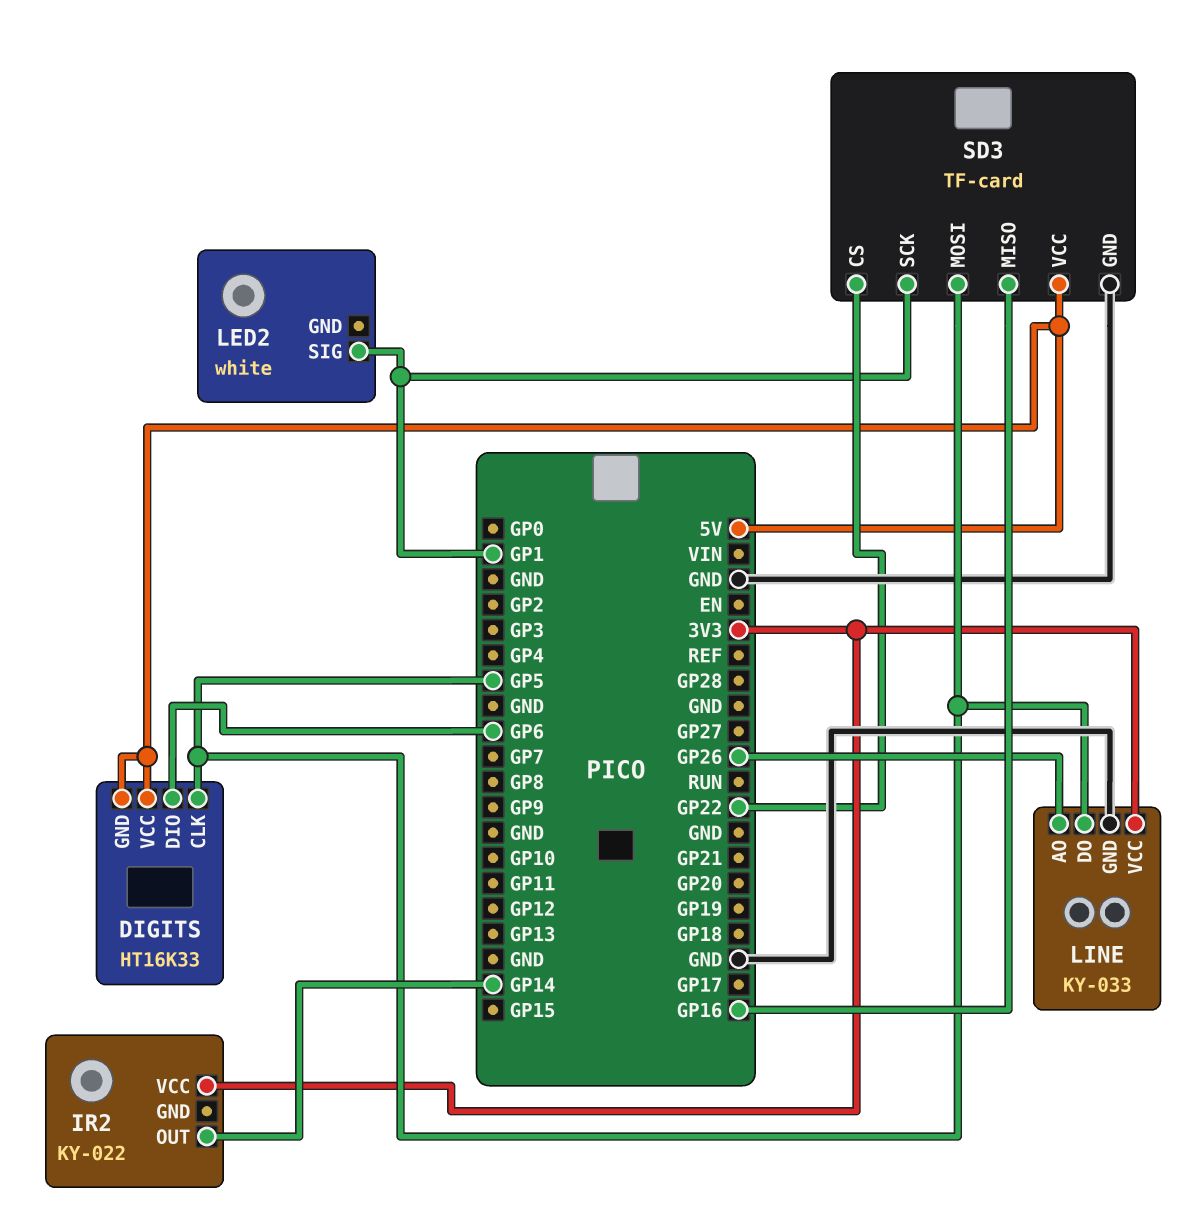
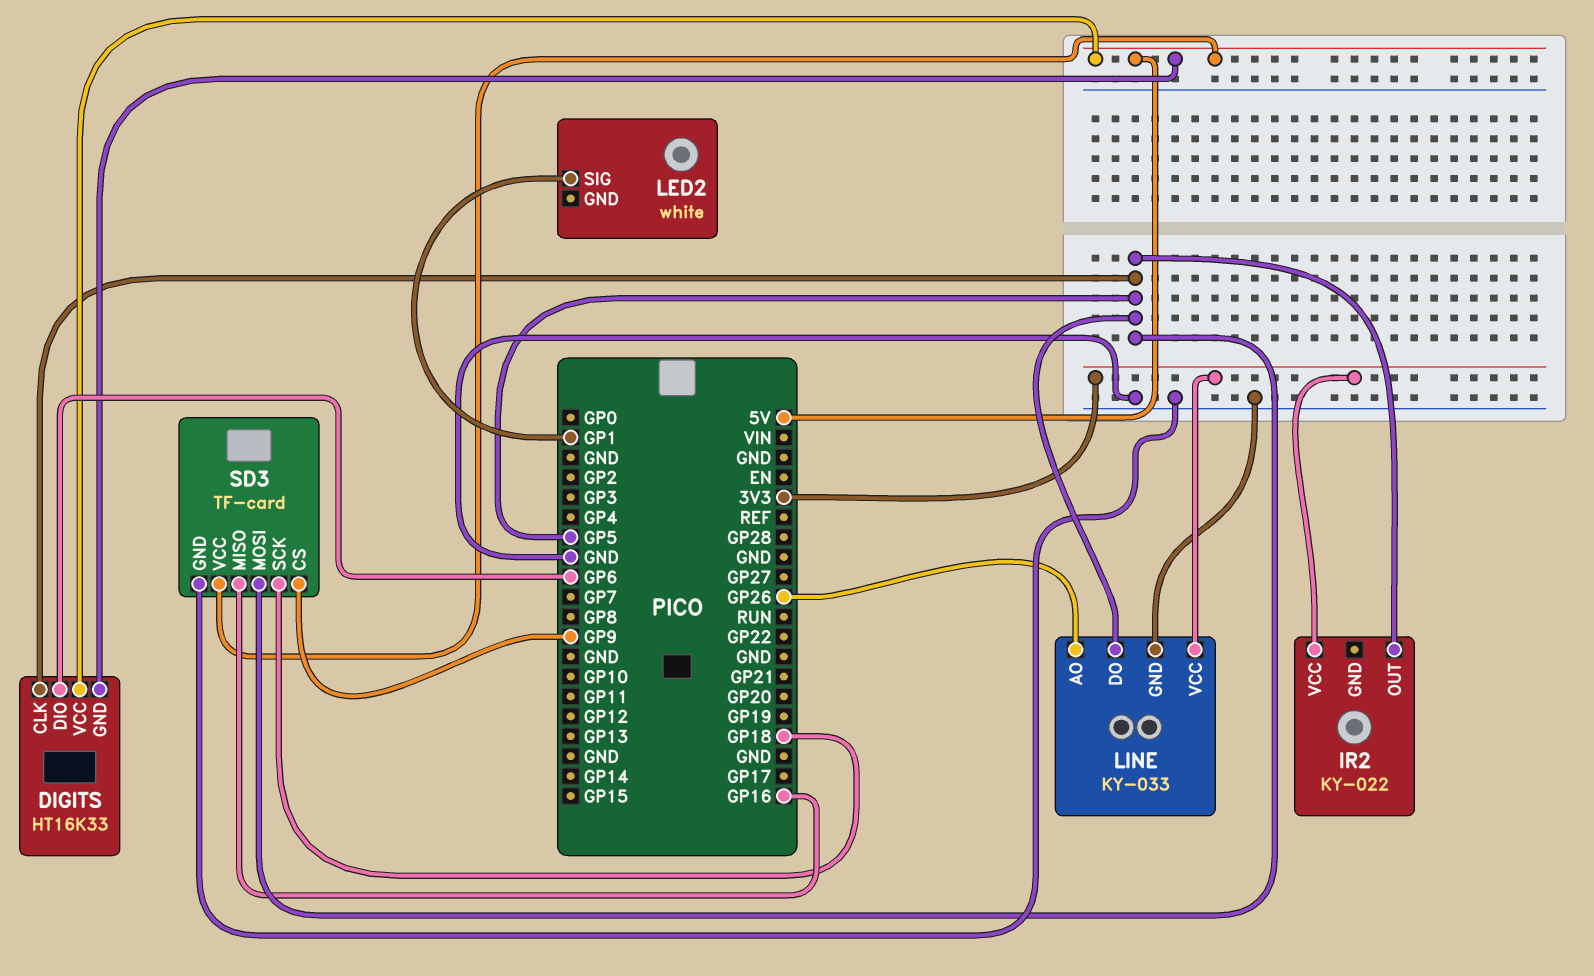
IR2 pin OUT: GP14 -> GP5
SD3 pin CS: GP22 -> GP9
SD3 pin SCK: GP1 -> GP18

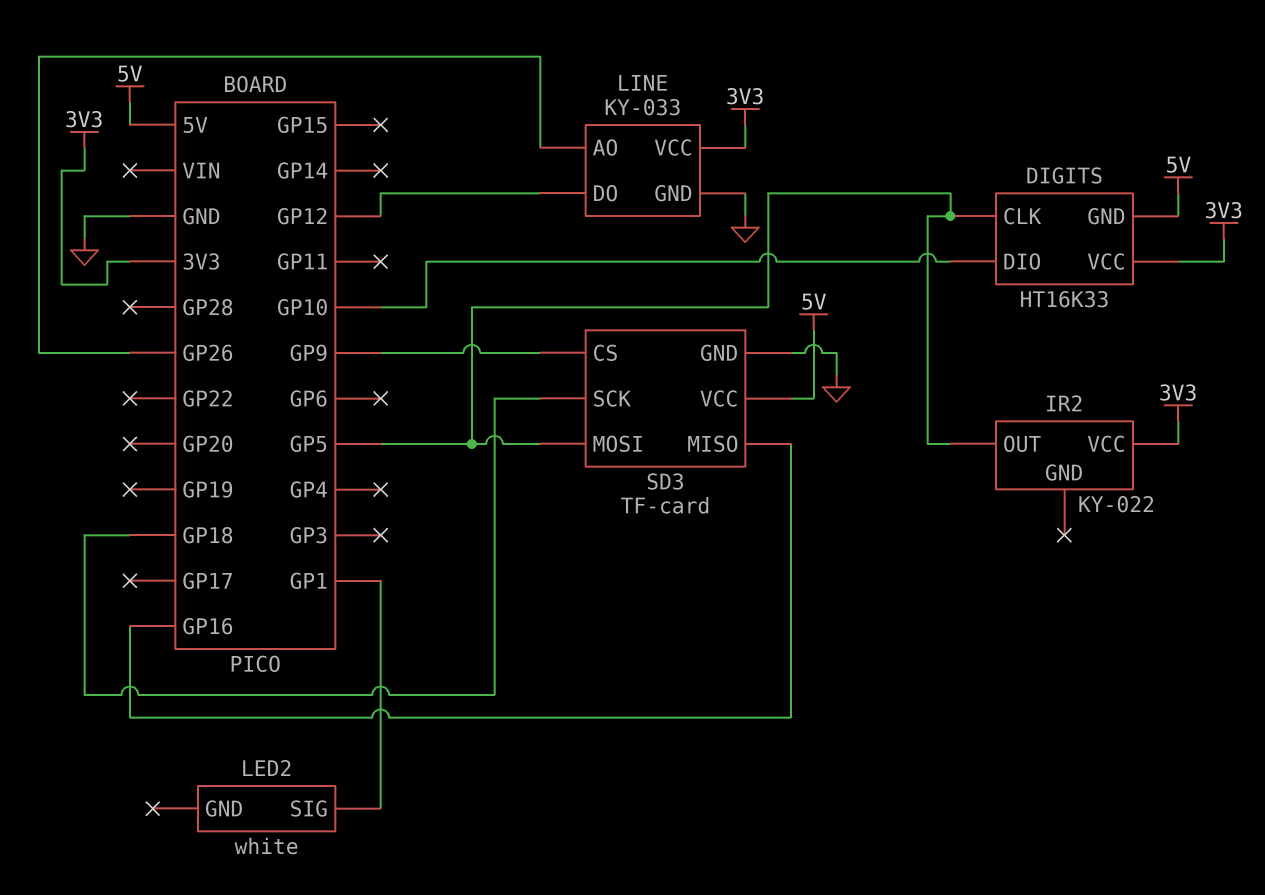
DIGITS pin DIO: GP6 -> GP10
DIGITS pin VCC: 5V -> 3V3
LINE pin DO: GP5 -> GP12

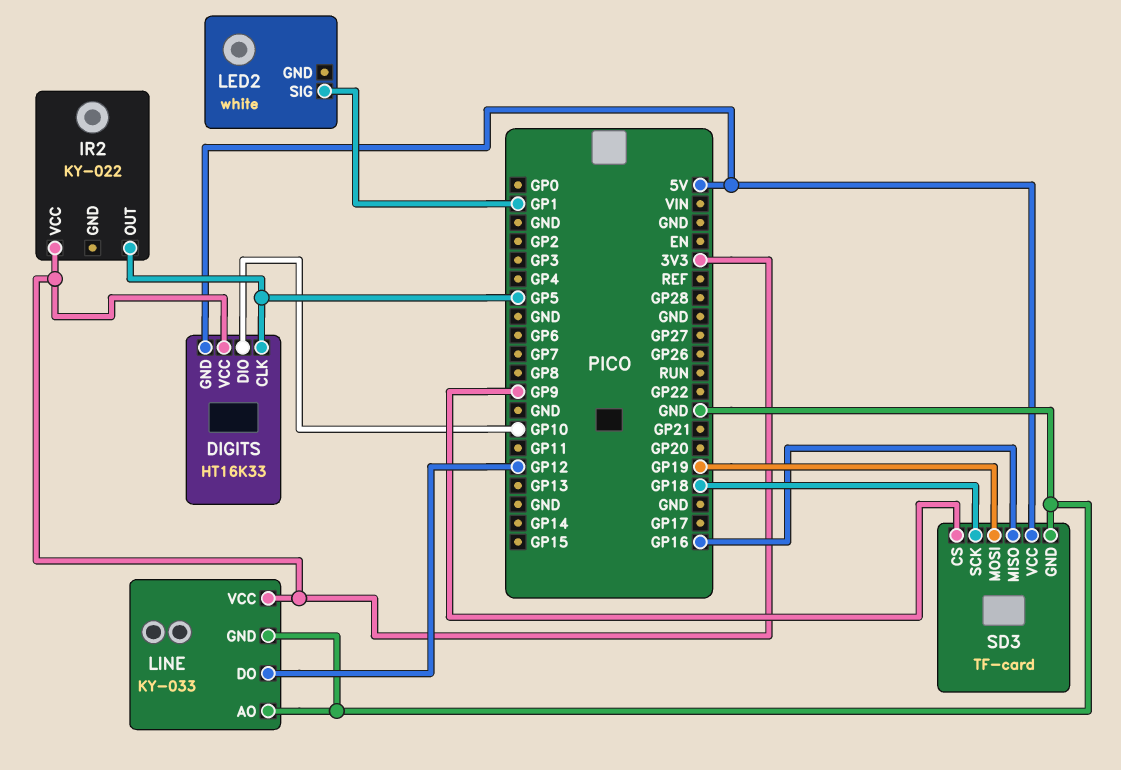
LINE pin AO: GP26 -> GND
SD3 pin MOSI: GP5 -> GP19

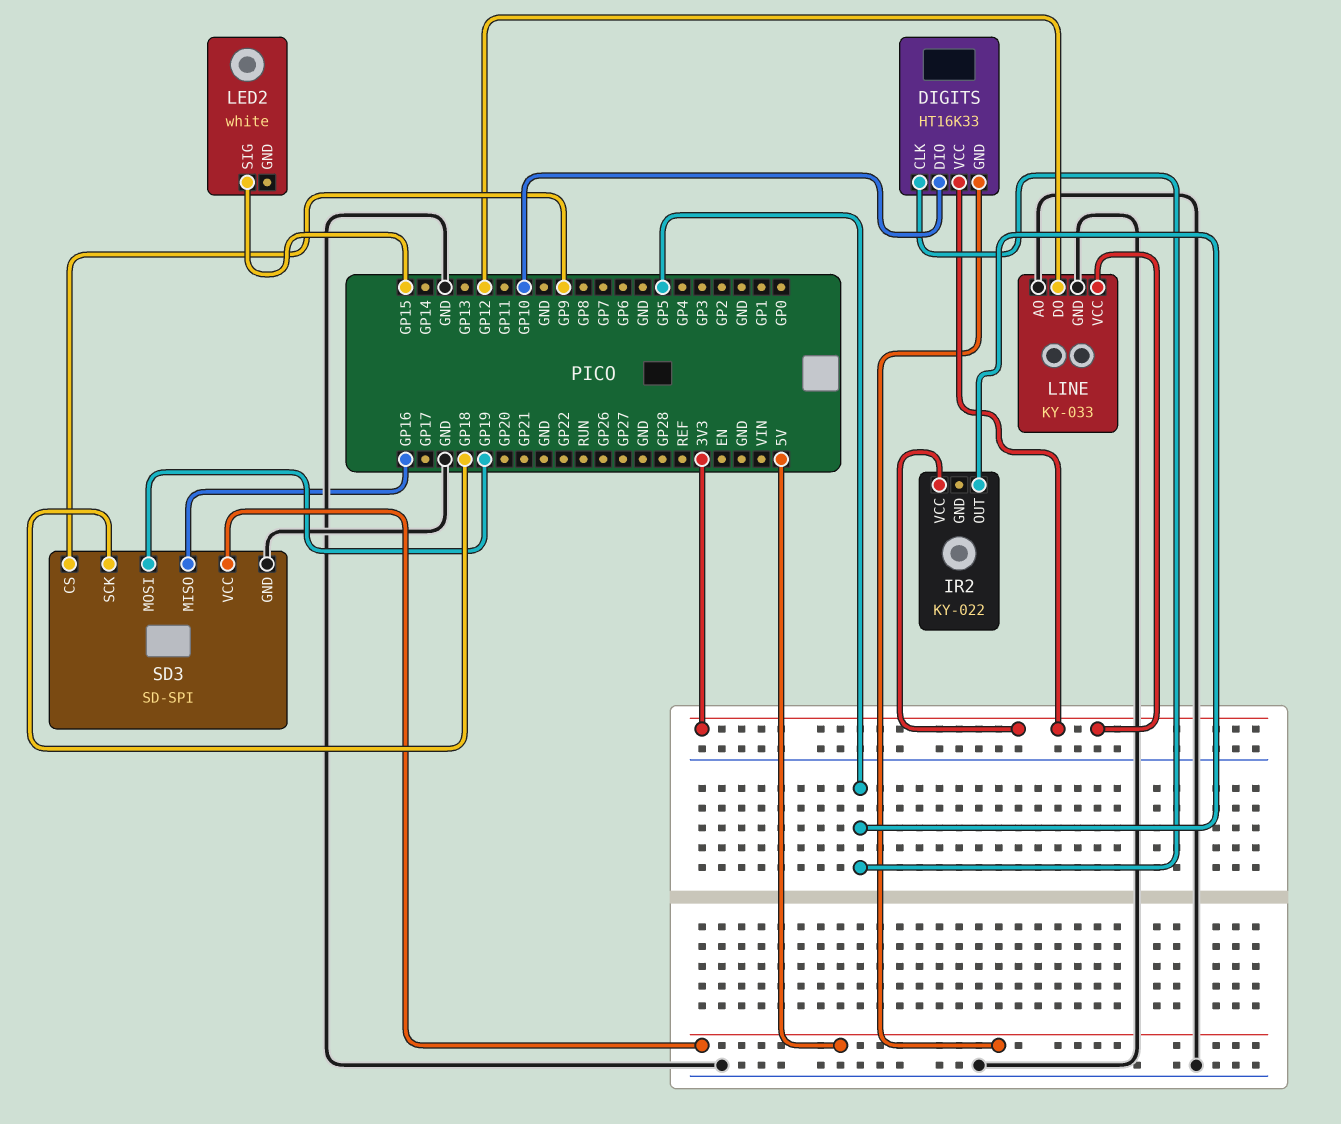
LED2 pin SIG: GP1 -> GP15
SD3: TF-card -> SD-SPI

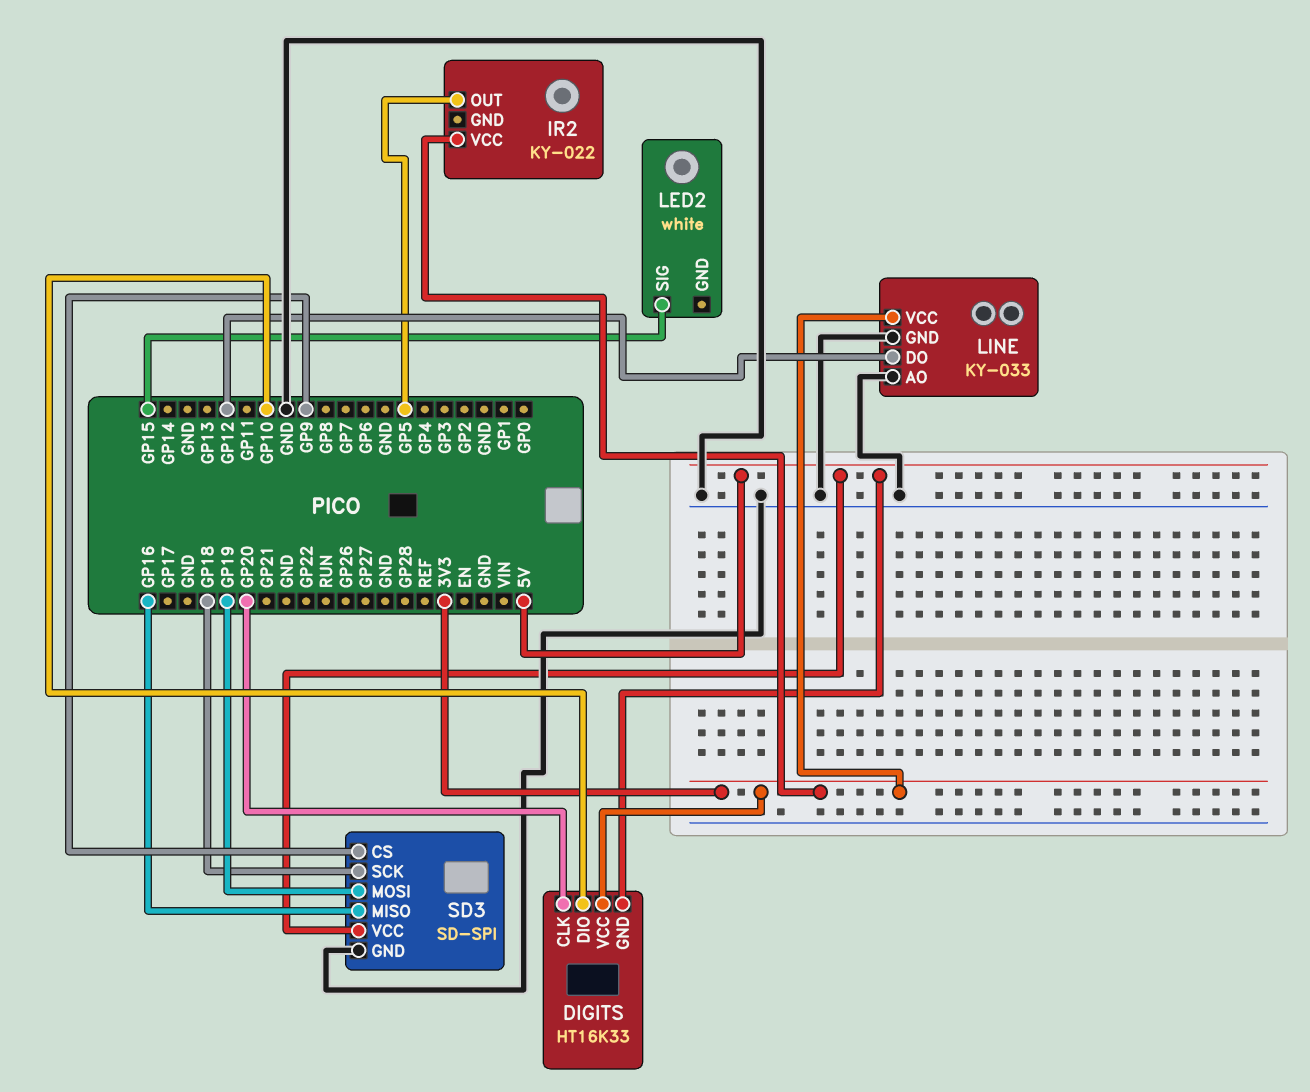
DIGITS pin CLK: GP5 -> GP20

